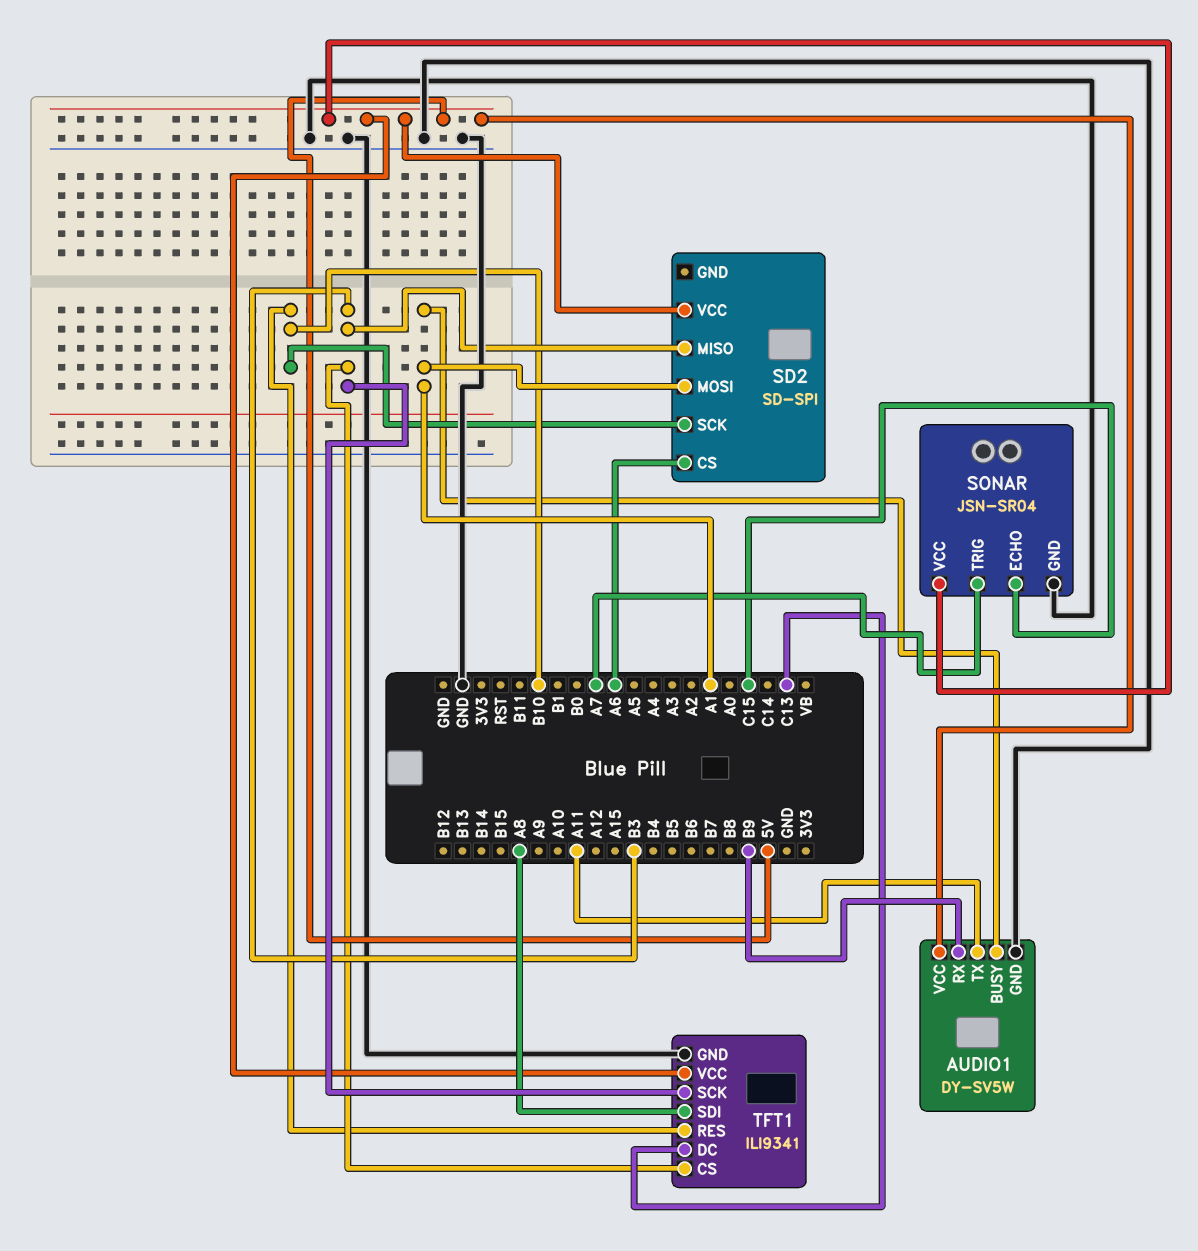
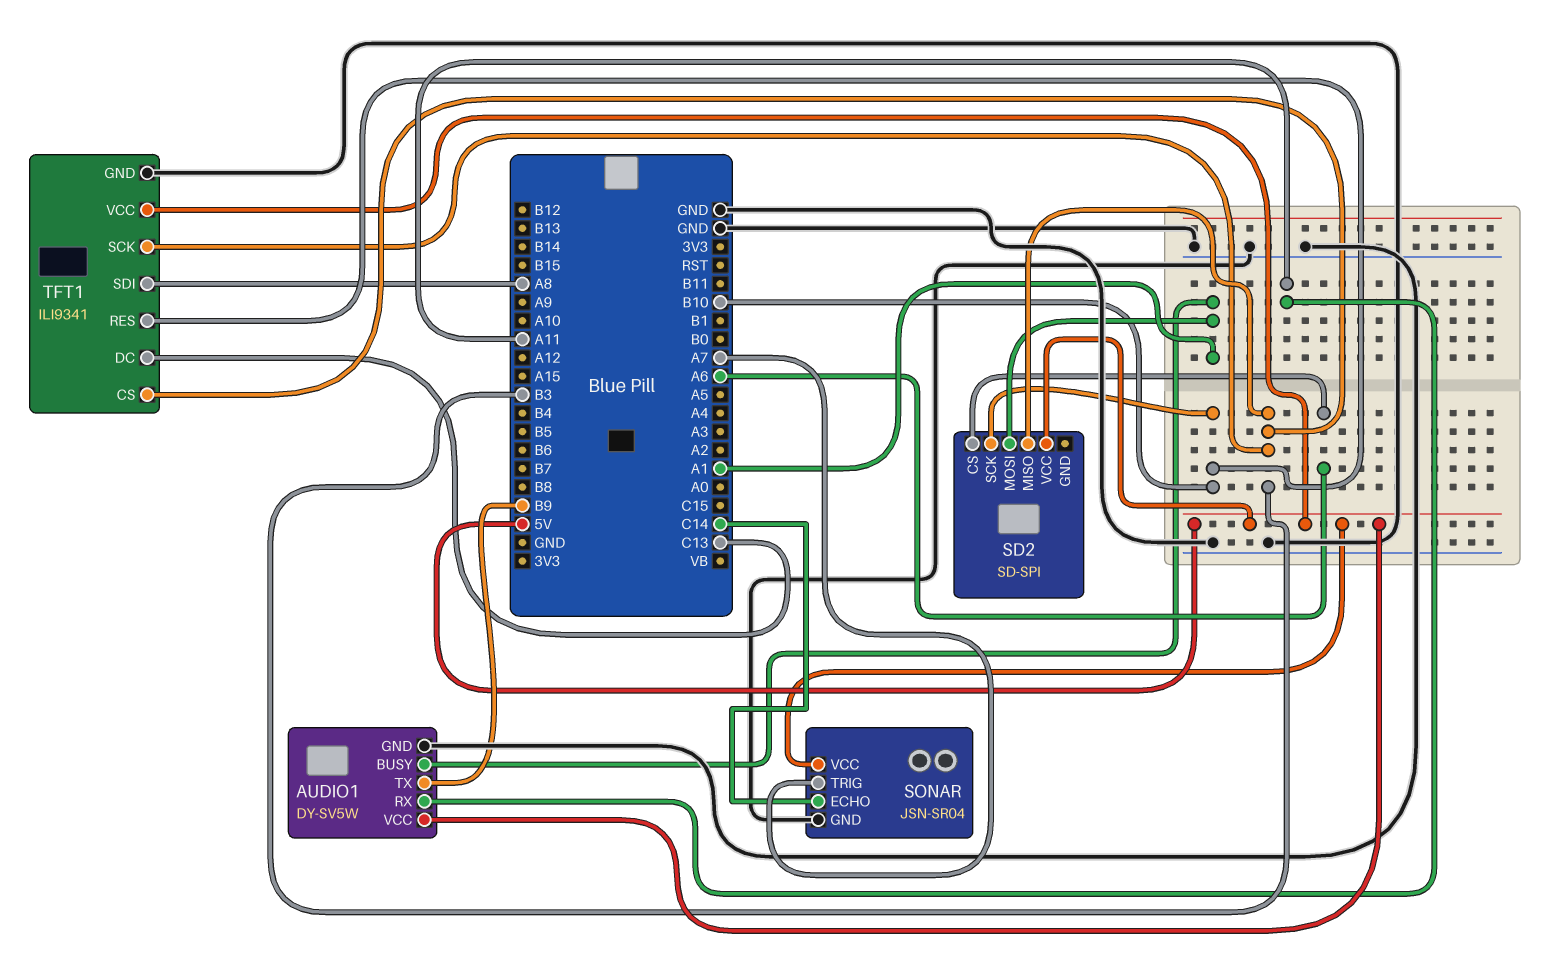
AUDIO1 pin RX: B9 -> A11
AUDIO1 pin TX: A11 -> B9
SONAR pin ECHO: C15 -> C14

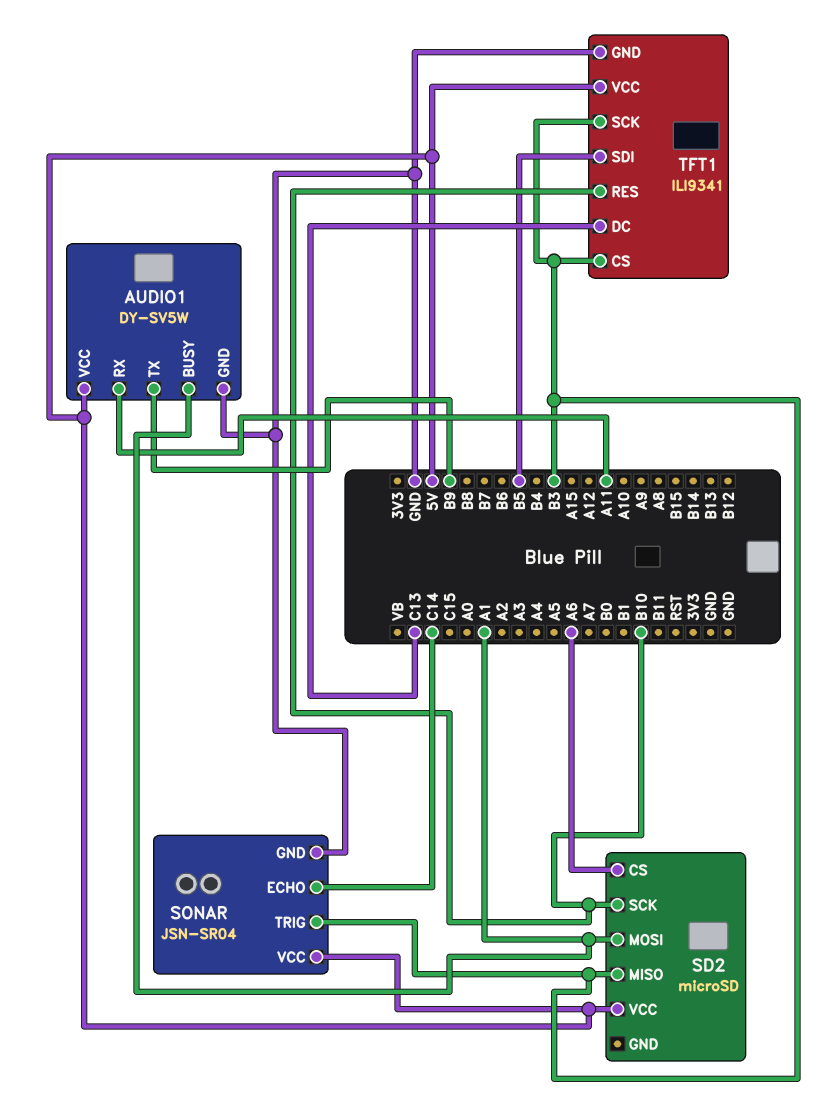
SD2: SD-SPI -> microSD
SONAR pin TRIG: A7 -> B3
TFT1 pin SDI: A8 -> B5

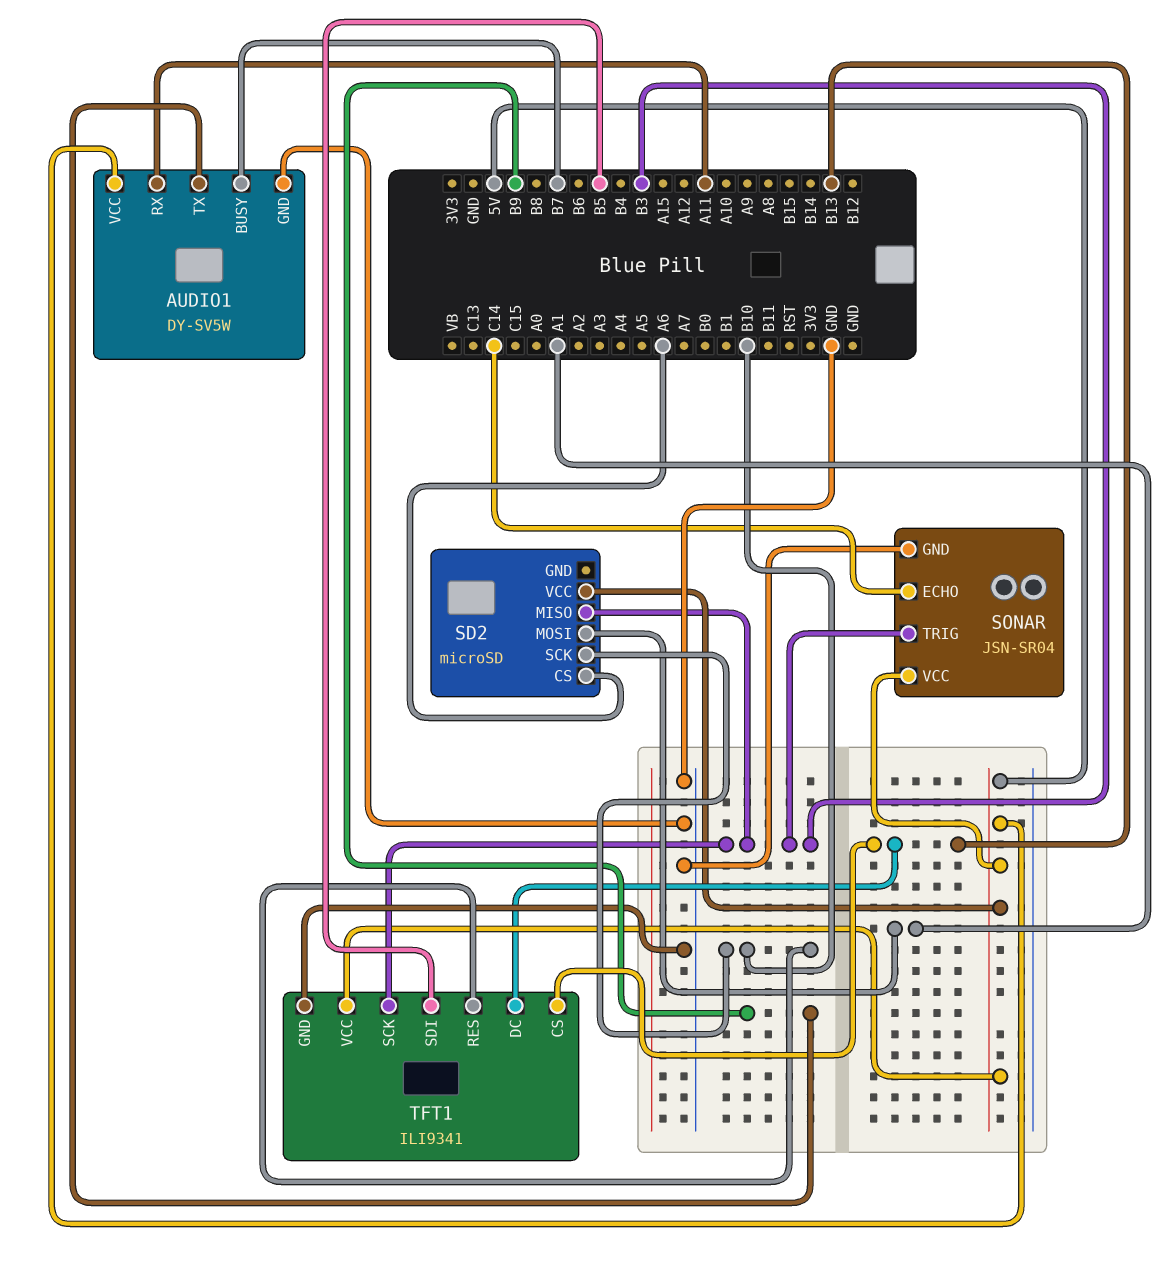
AUDIO1 pin BUSY: A1 -> B7
TFT1 pin CS: B3 -> B13
TFT1 pin DC: C13 -> B13

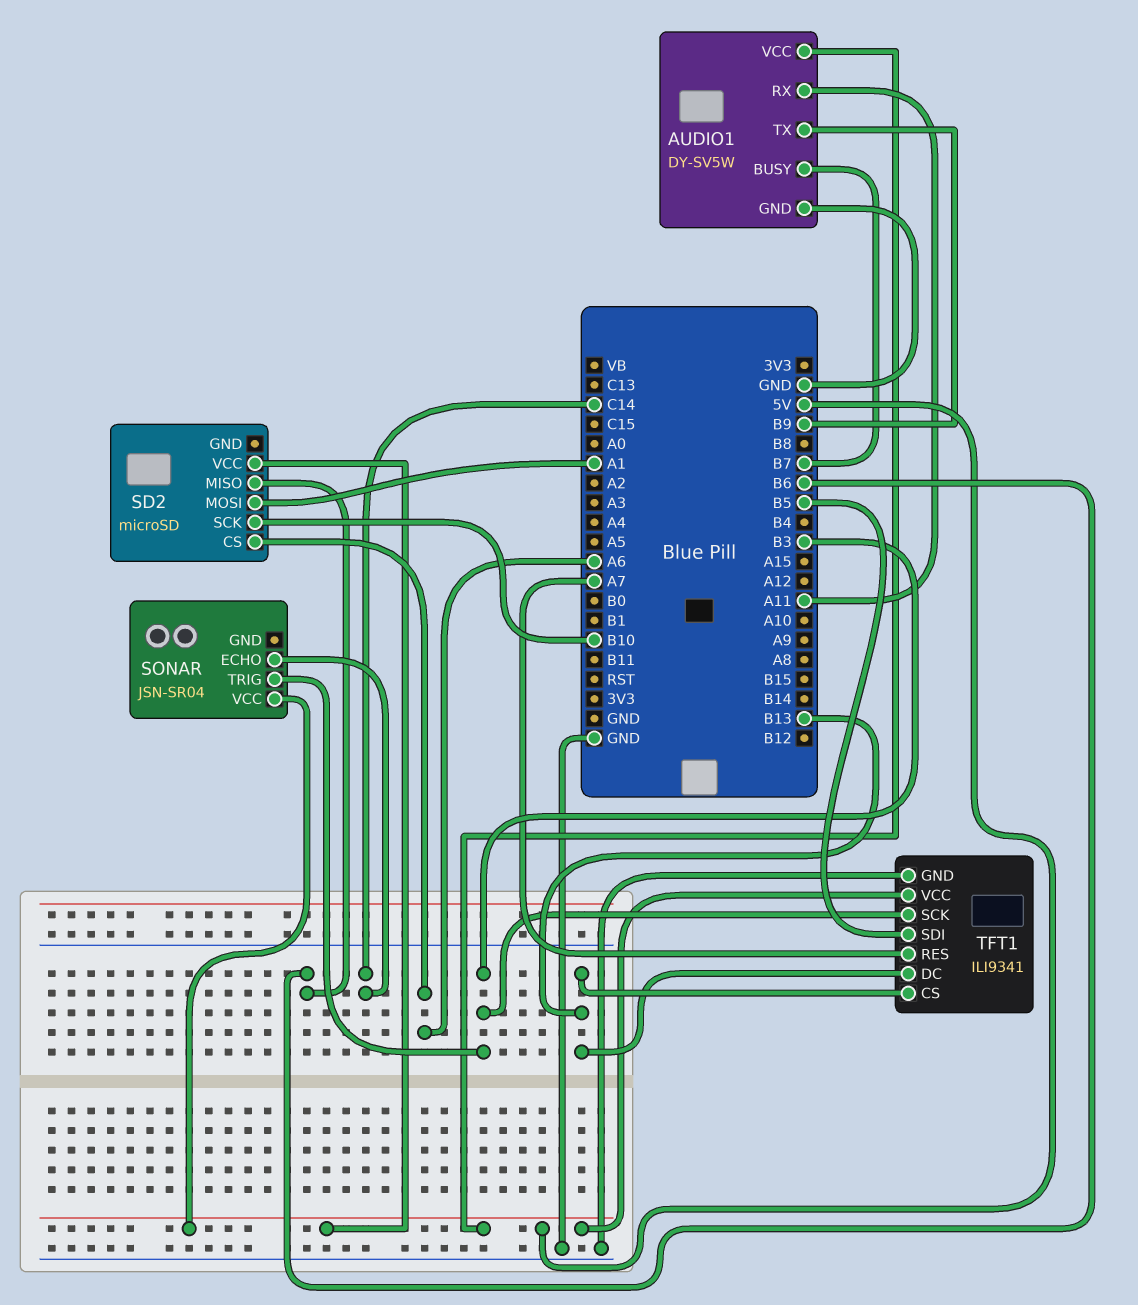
SD2 pin MISO: B3 -> B6
SONAR pin GND: GND -> none
TFT1 pin RES: B10 -> A7

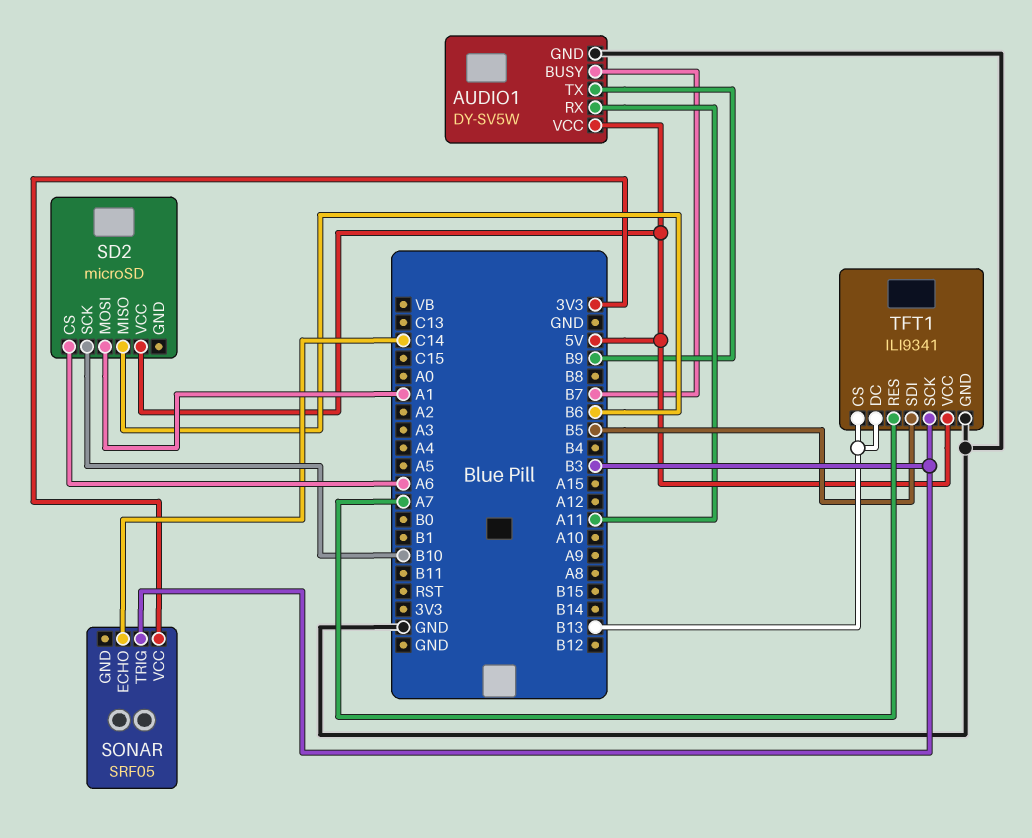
SONAR: JSN-SR04 -> SRF05
SONAR pin VCC: 5V -> 3V3

